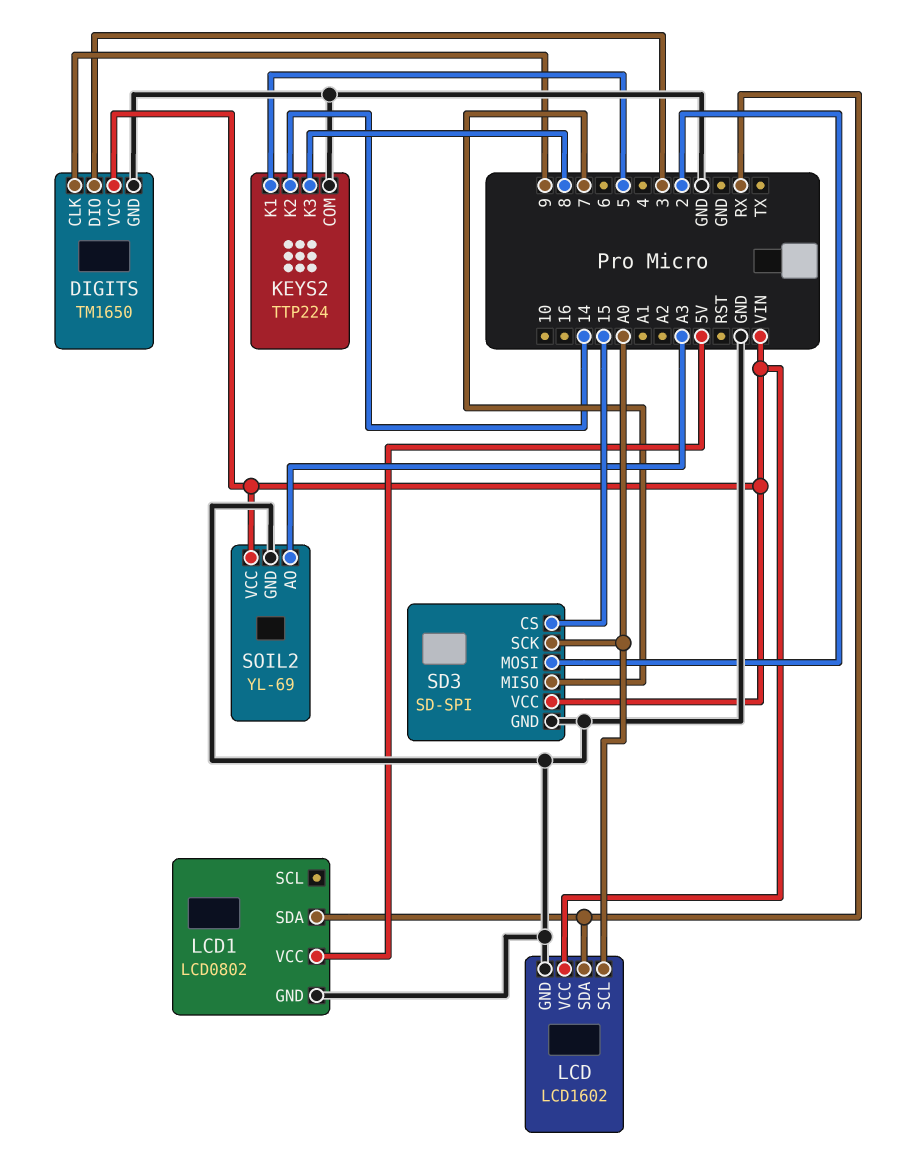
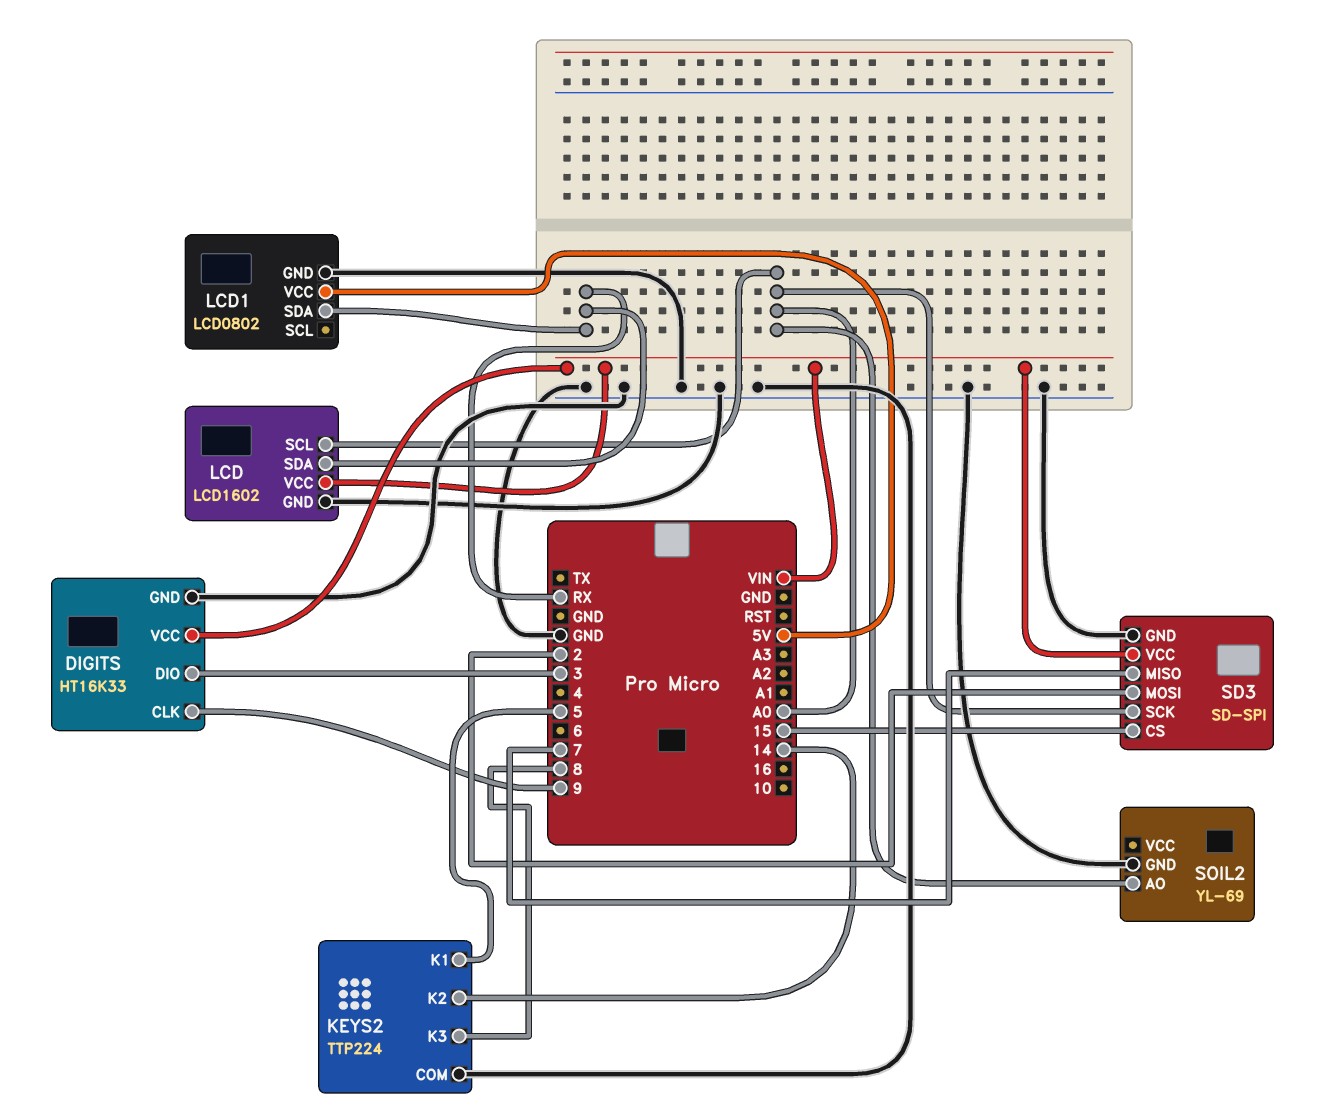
DIGITS: TM1650 -> HT16K33
SOIL2 pin AO: A3 -> A0
SOIL2 pin VCC: VIN -> none

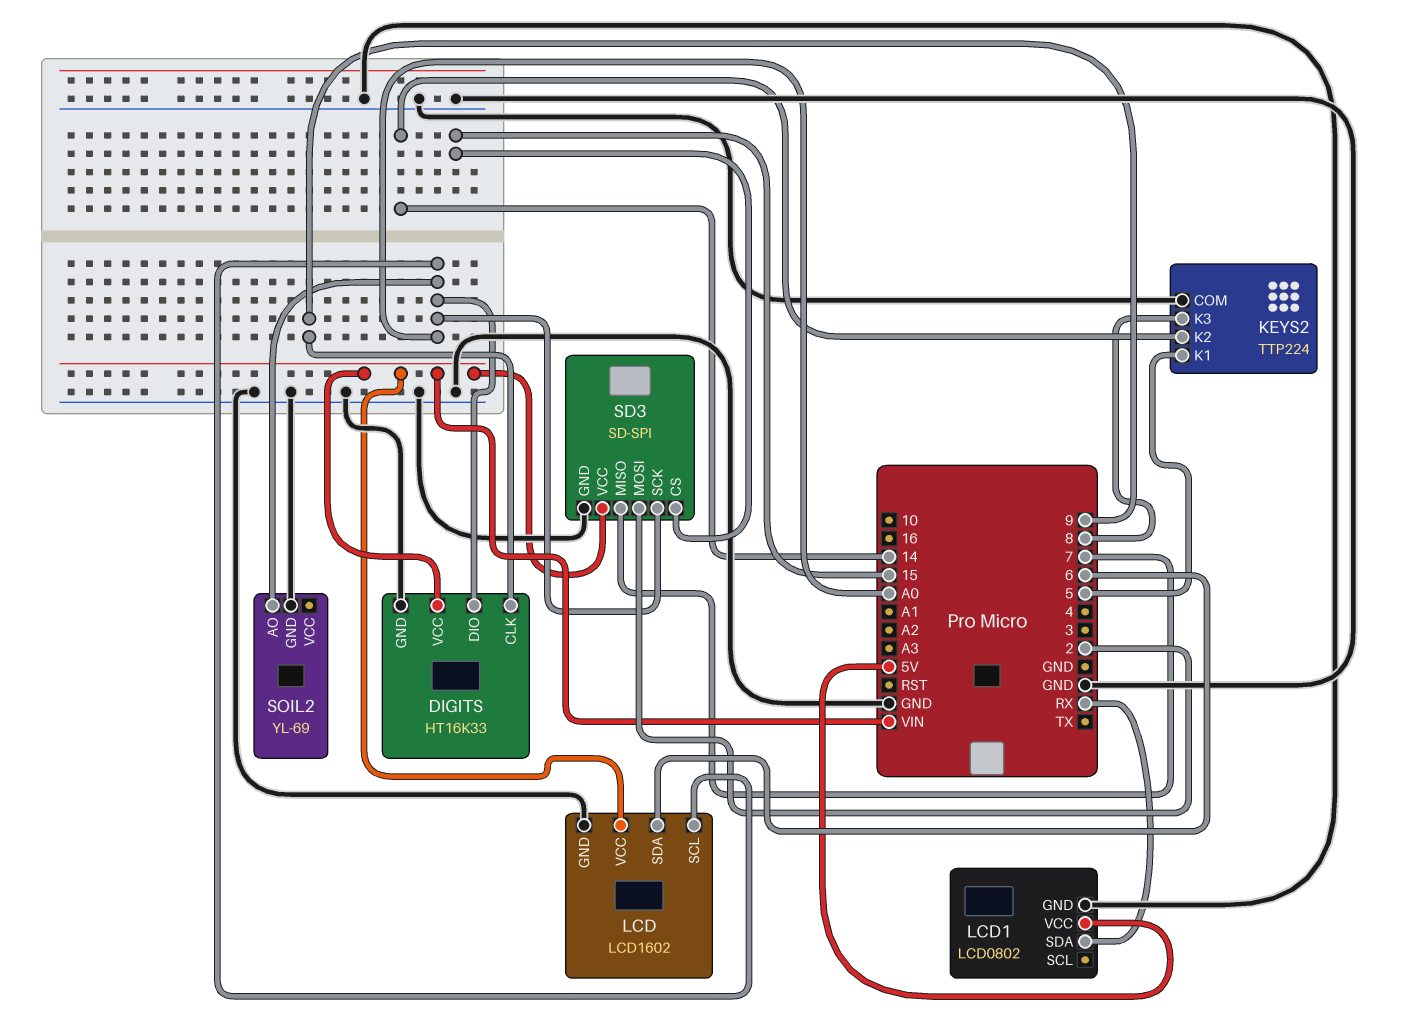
DIGITS pin DIO: 3 -> A0
LCD pin SDA: RX -> 6

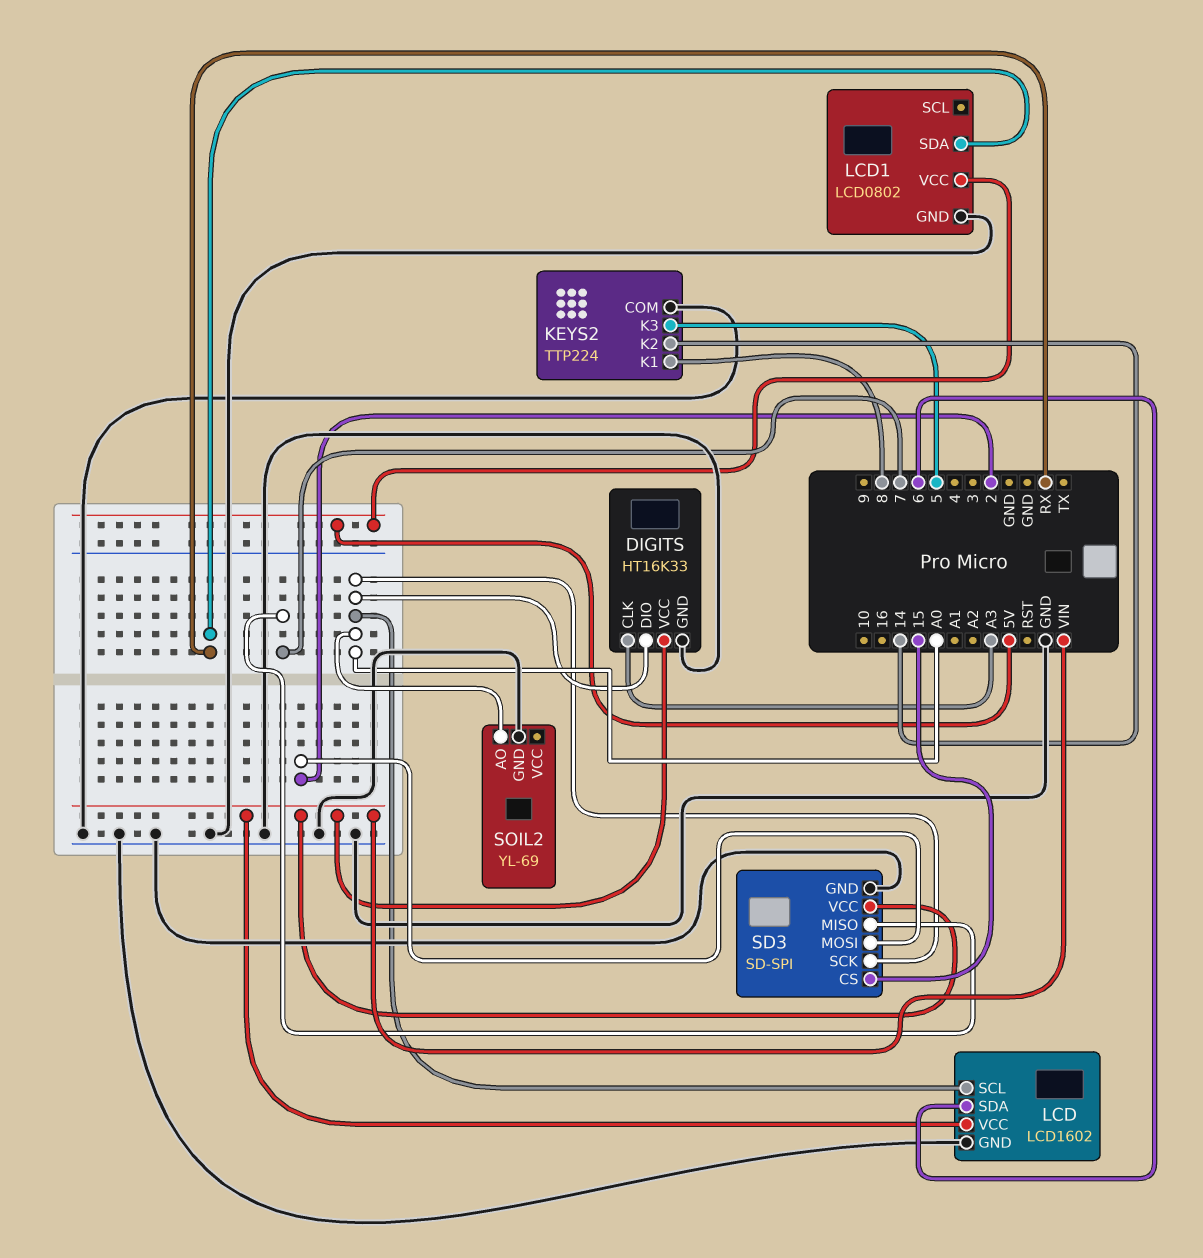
DIGITS pin CLK: 9 -> A3
KEYS2 pin K1: 5 -> 8
KEYS2 pin K3: 8 -> 5

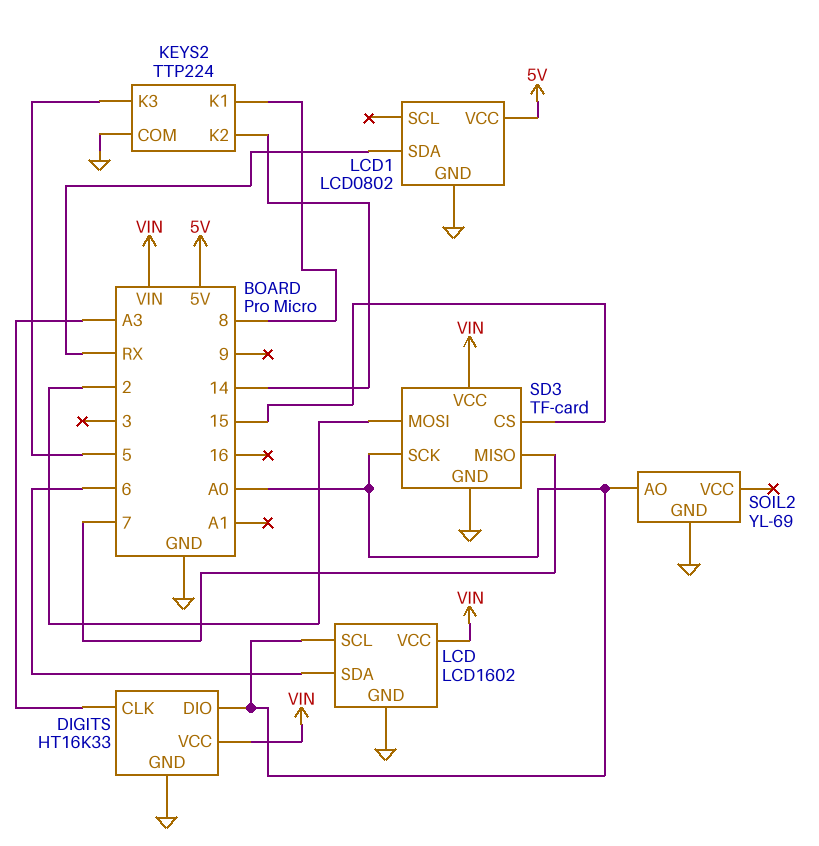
SD3: SD-SPI -> TF-card

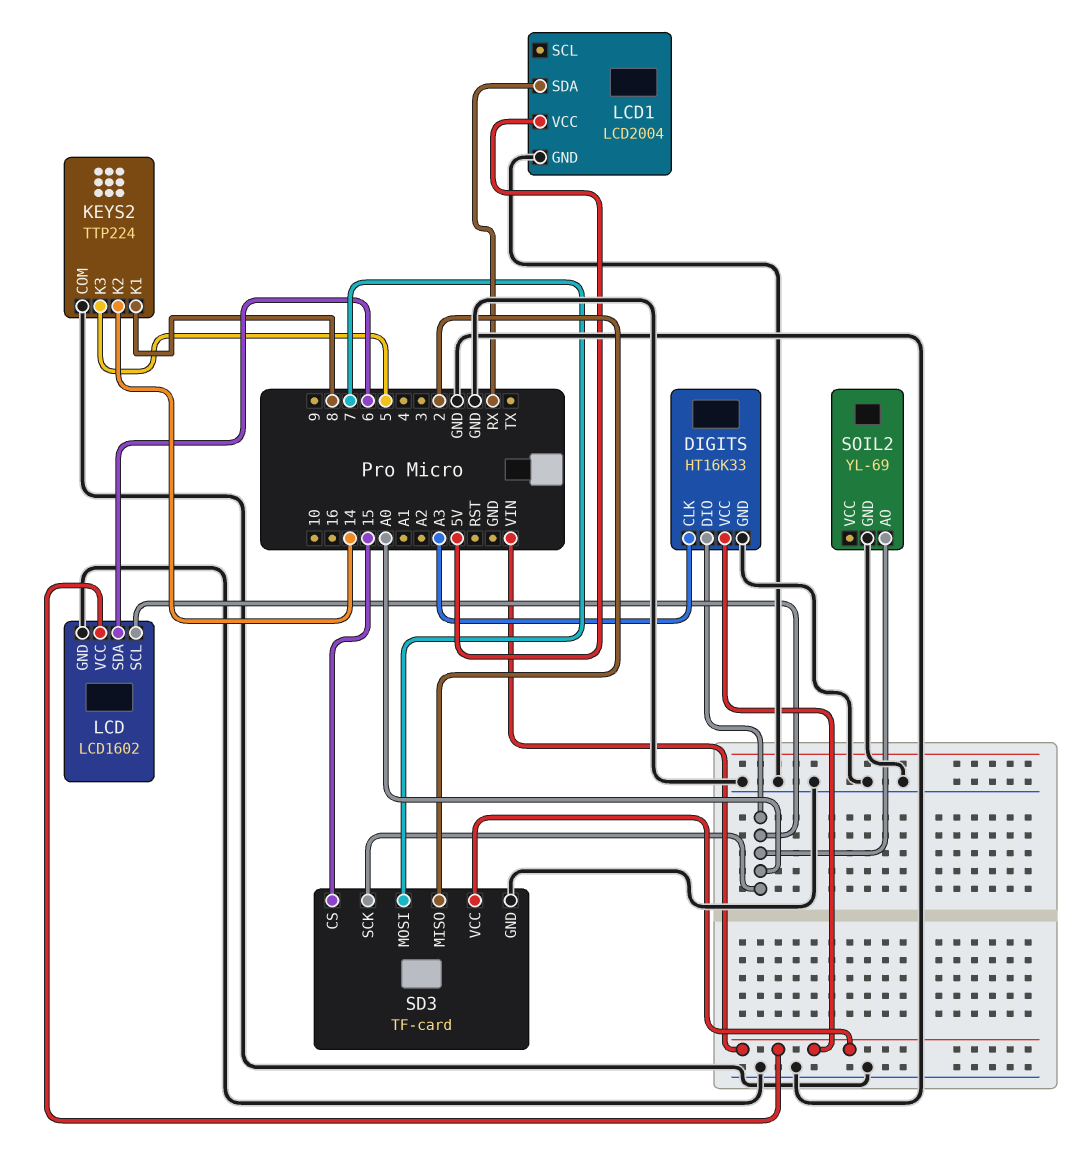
LCD1: LCD0802 -> LCD2004
SD3 pin MISO: 7 -> 2
SD3 pin MOSI: 2 -> 7

